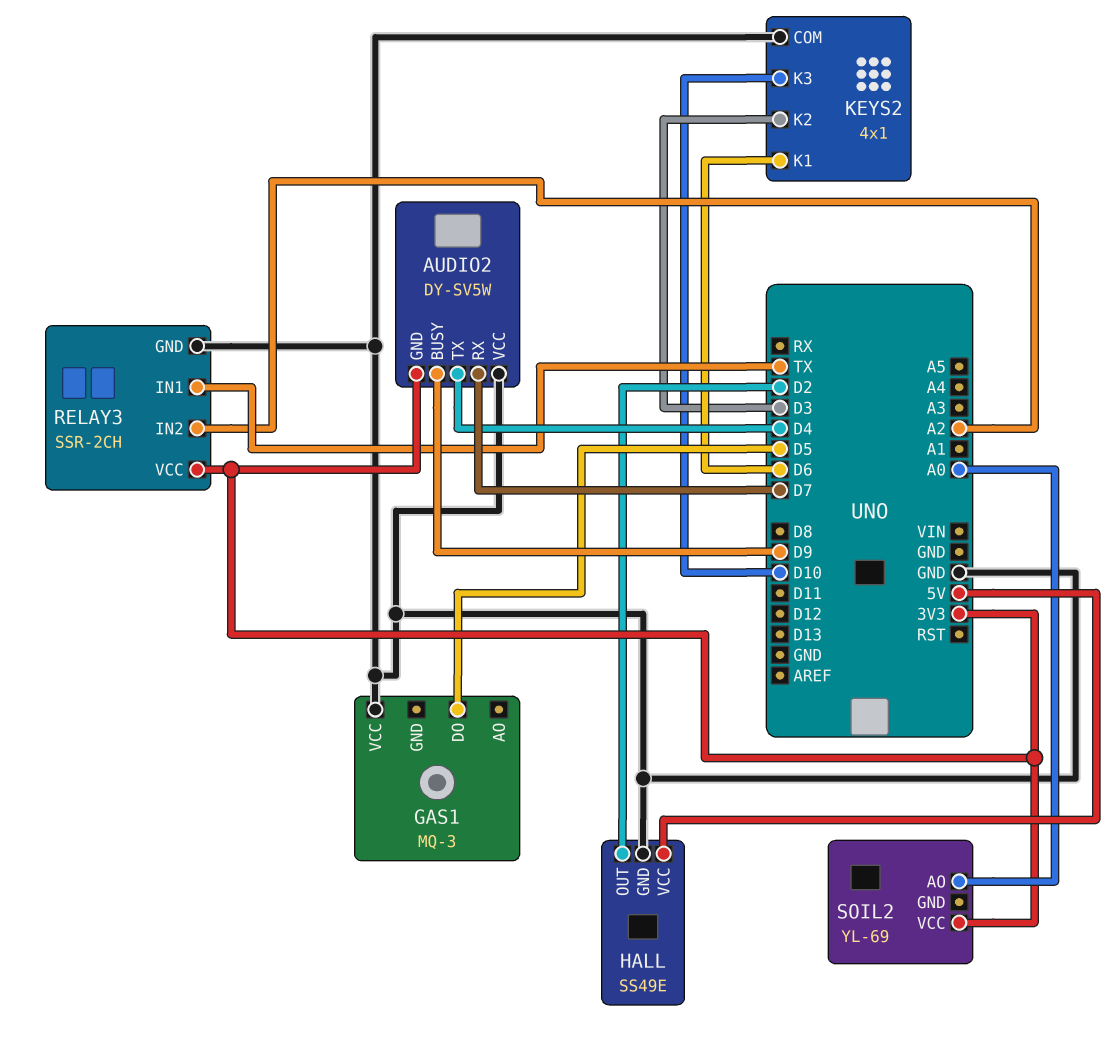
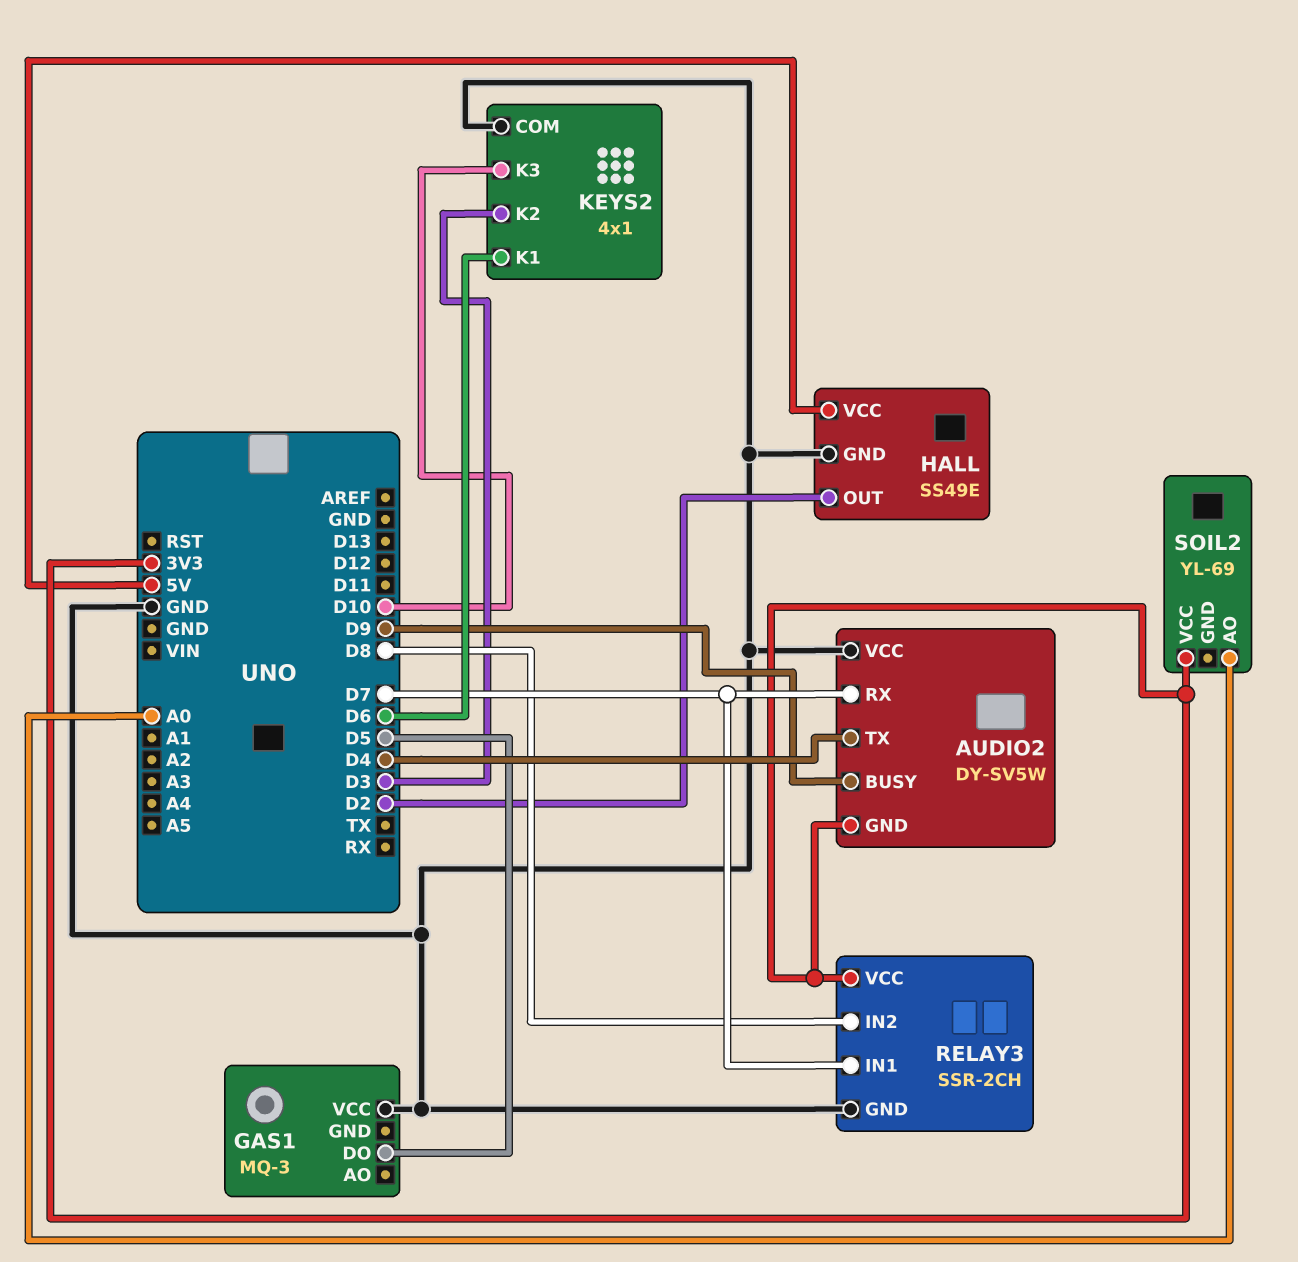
RELAY3 pin IN1: TX -> D7
RELAY3 pin IN2: A2 -> D8

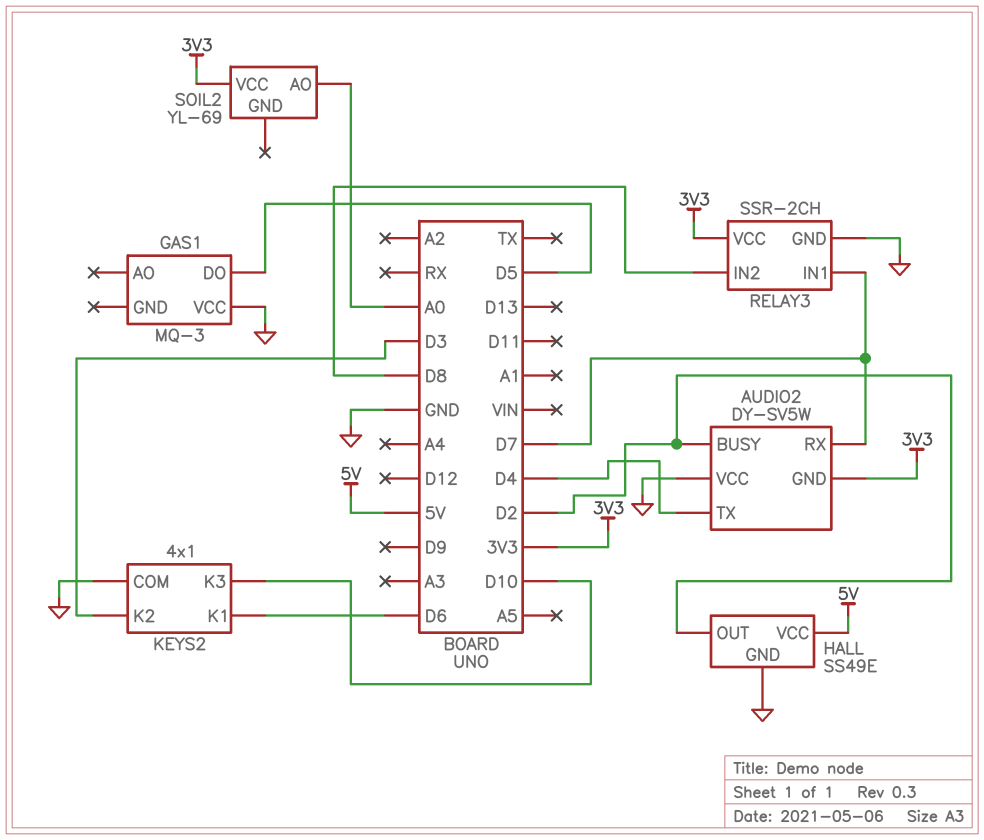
AUDIO2 pin BUSY: D9 -> D2

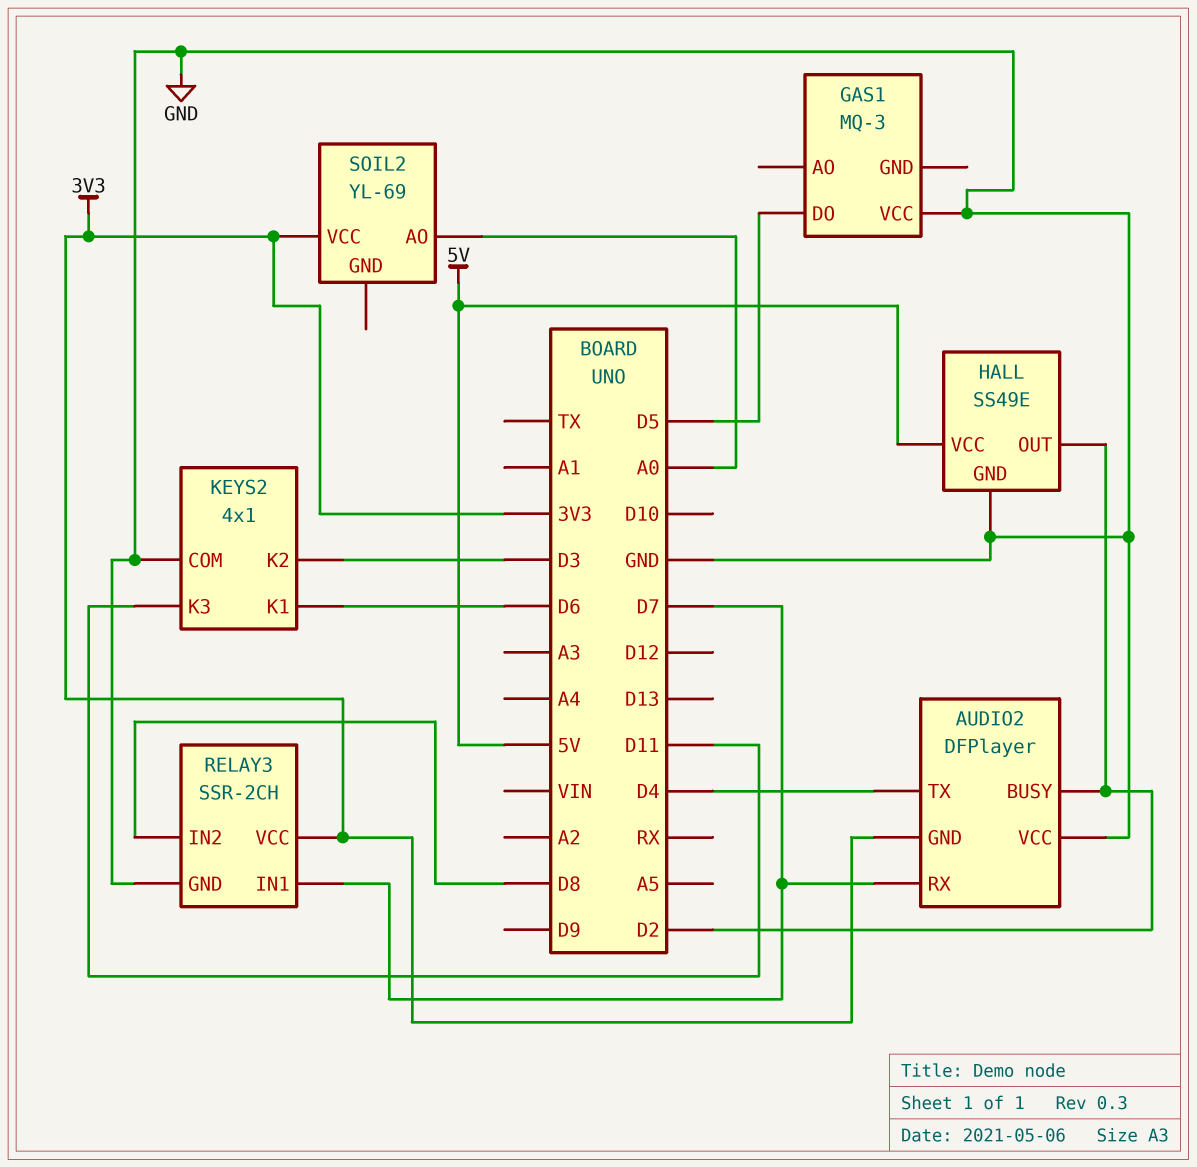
AUDIO2: DY-SV5W -> DFPlayer
KEYS2 pin K3: D10 -> D11

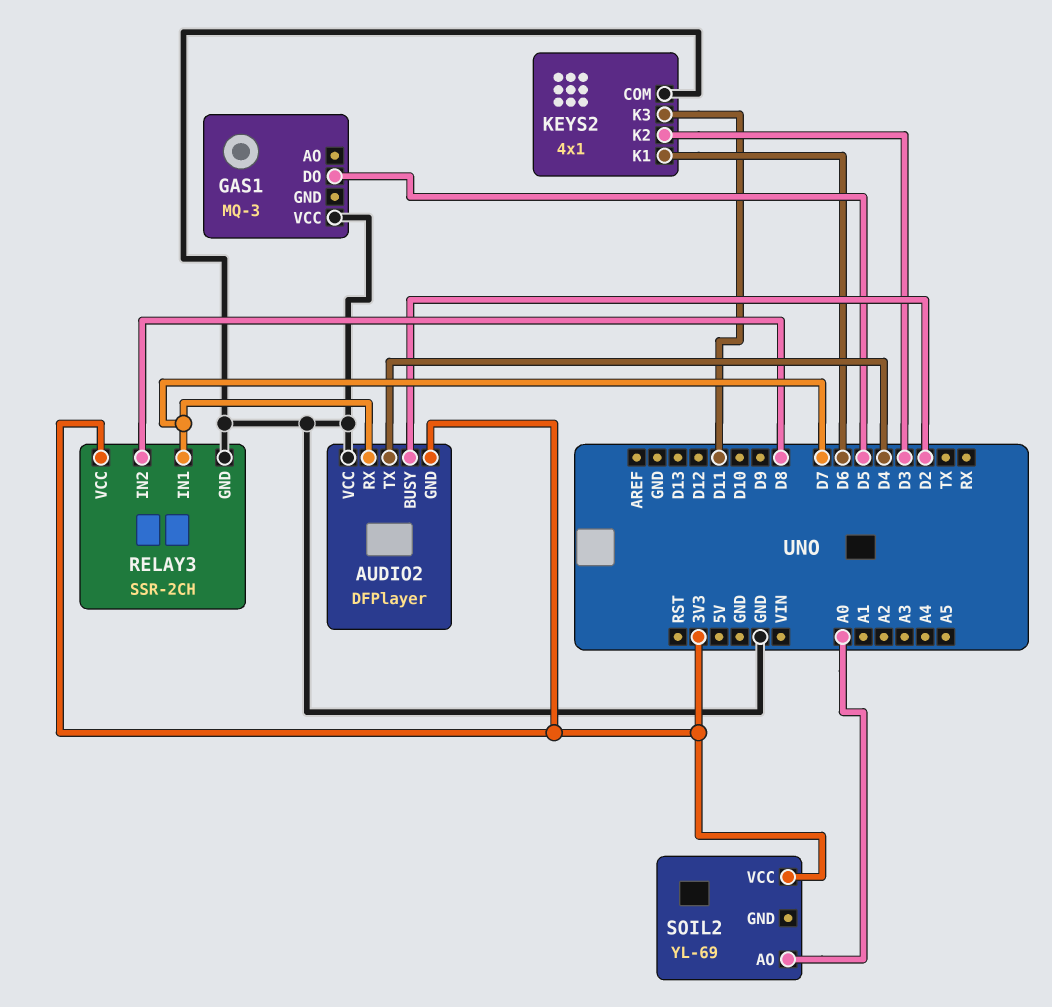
HALL: SS49E -> none
HALL pin GND: GND -> none
HALL pin OUT: D2 -> none
HALL pin VCC: 5V -> none

